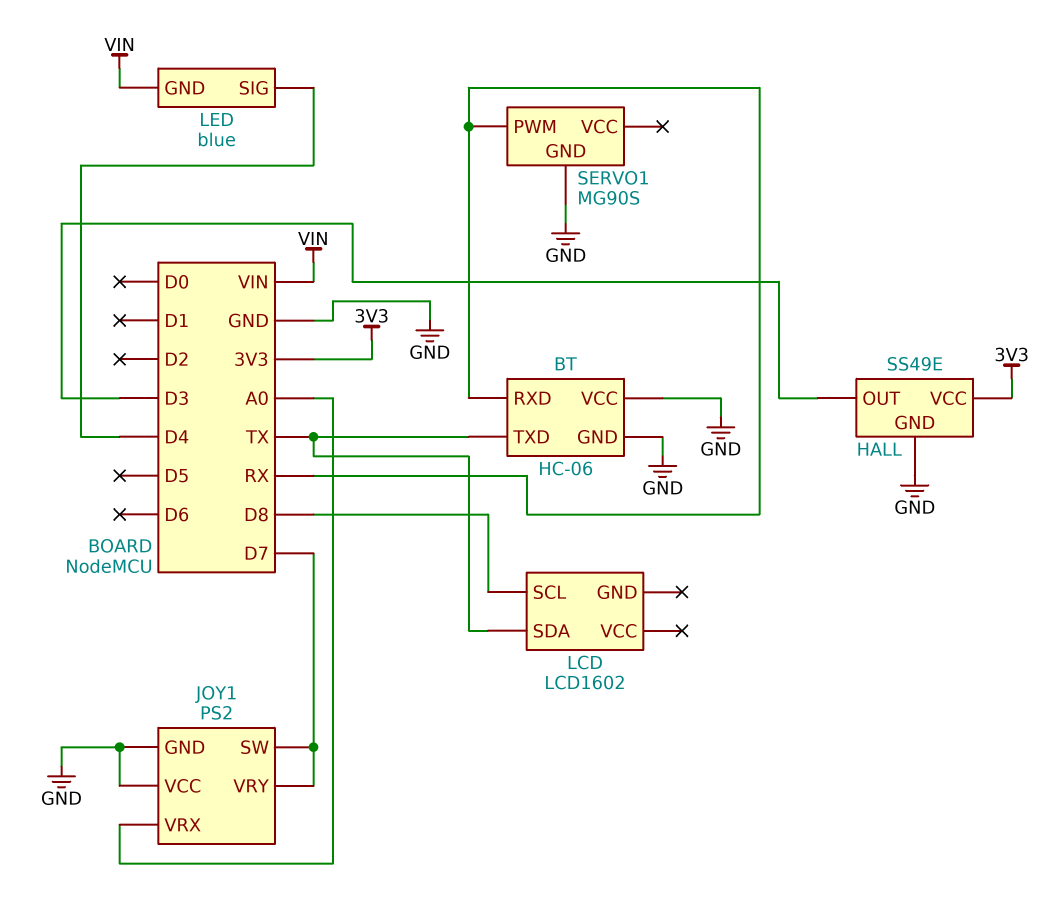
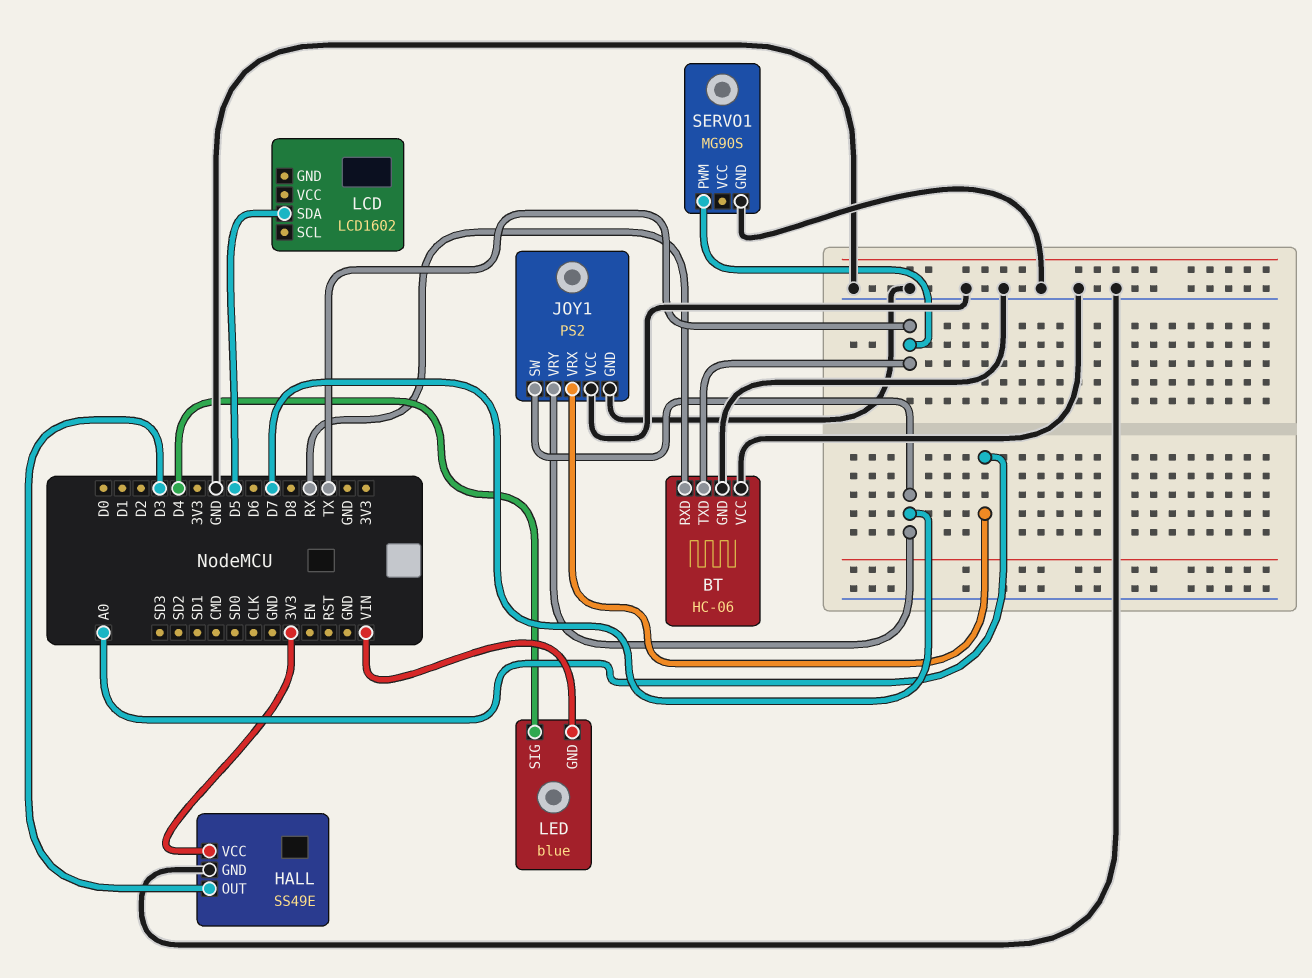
LCD pin SCL: D8 -> none
LCD pin SDA: TX -> D5
SERVO1 pin PWM: RX -> TX

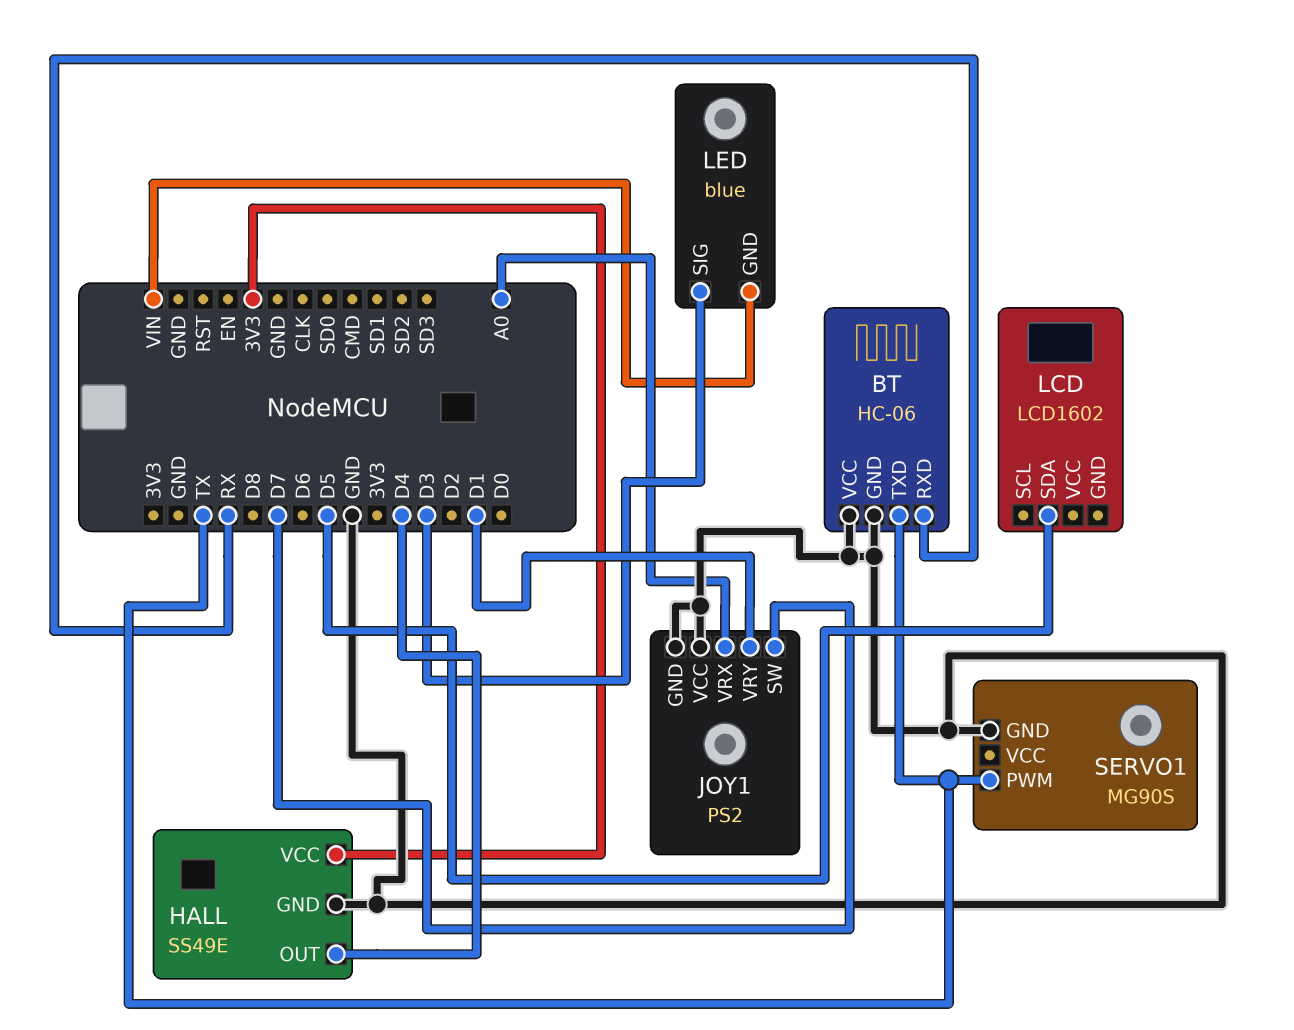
HALL pin OUT: D3 -> D4
JOY1 pin VRY: D7 -> D1
LED pin SIG: D4 -> D3

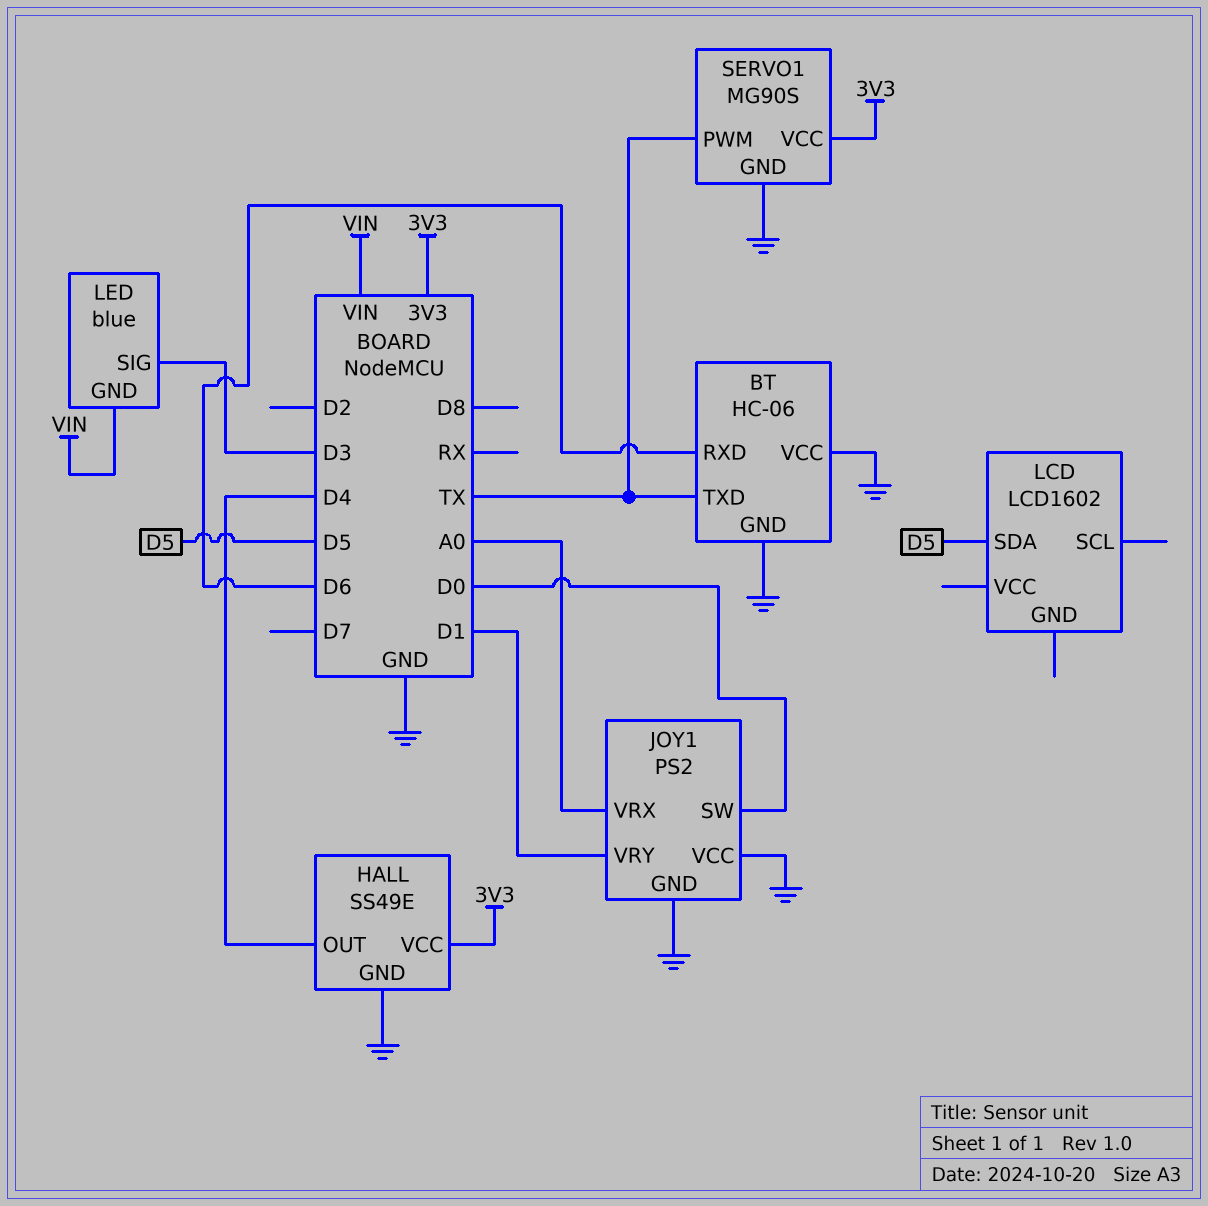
BT pin RXD: RX -> D6
JOY1 pin SW: D7 -> D0
SERVO1 pin VCC: none -> 3V3

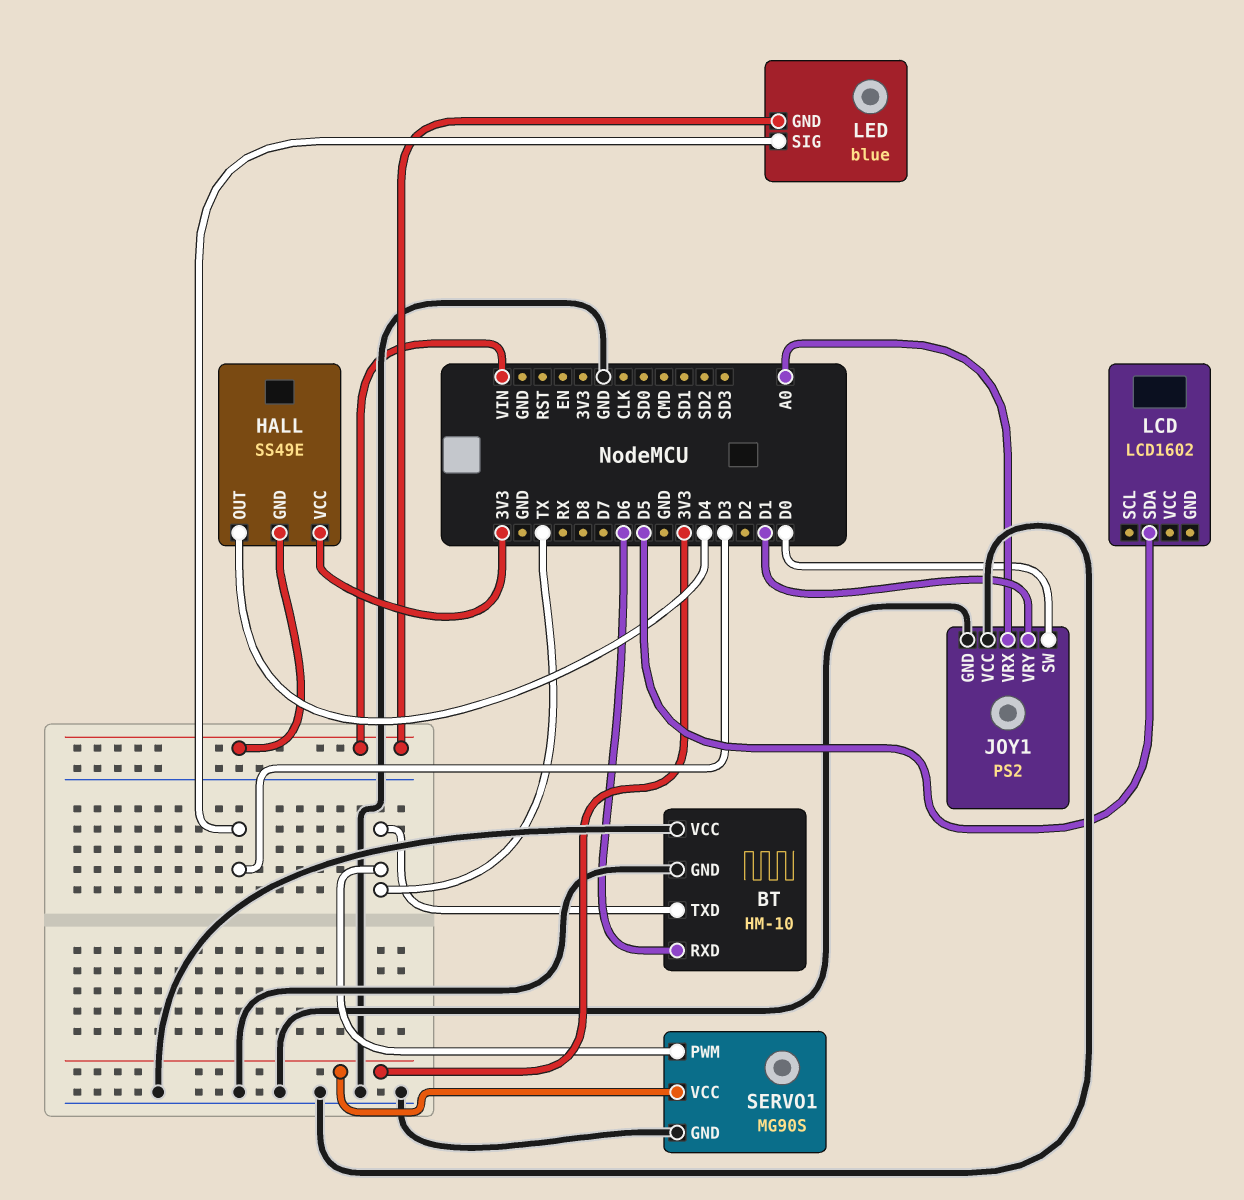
BT: HC-06 -> HM-10
HALL pin GND: GND -> VIN

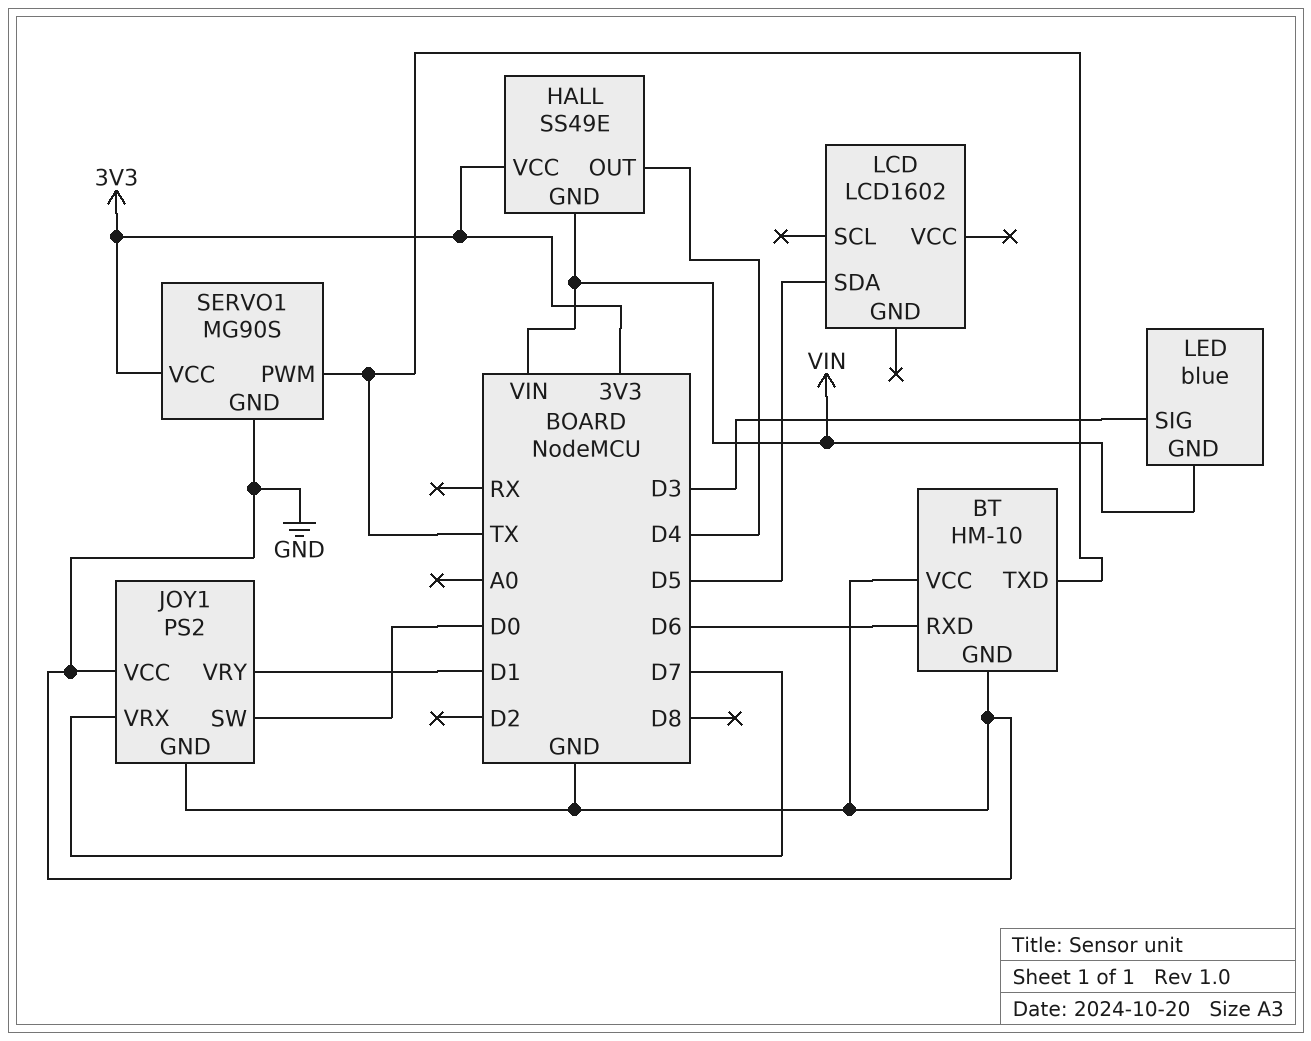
JOY1 pin VRX: A0 -> D7

